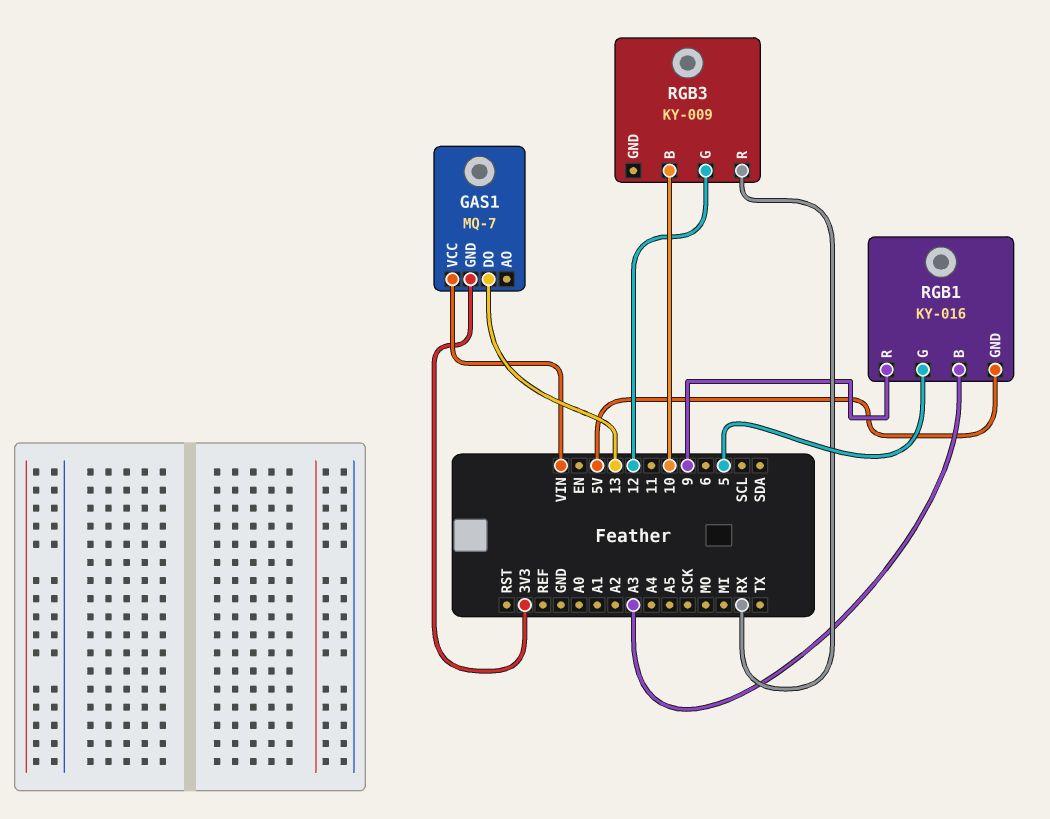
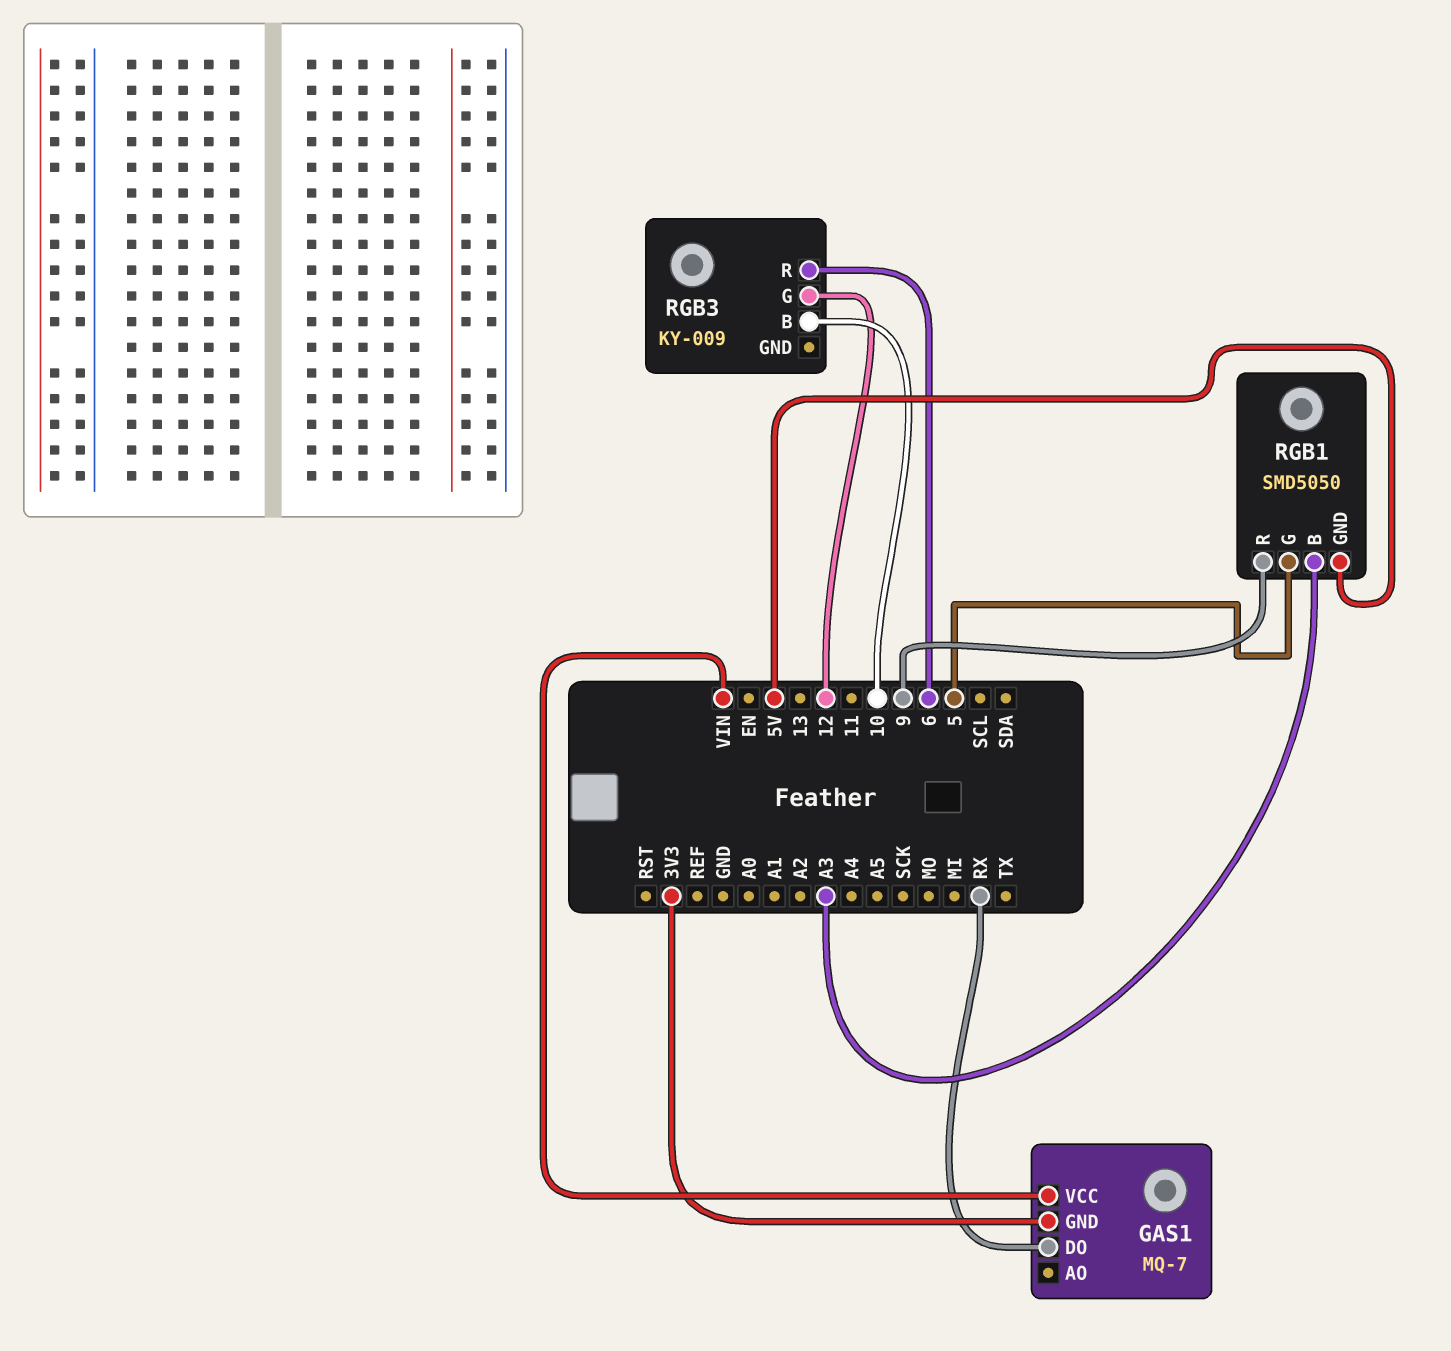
GAS1 pin DO: 13 -> RX
RGB1: KY-016 -> SMD5050
RGB3 pin R: RX -> 6

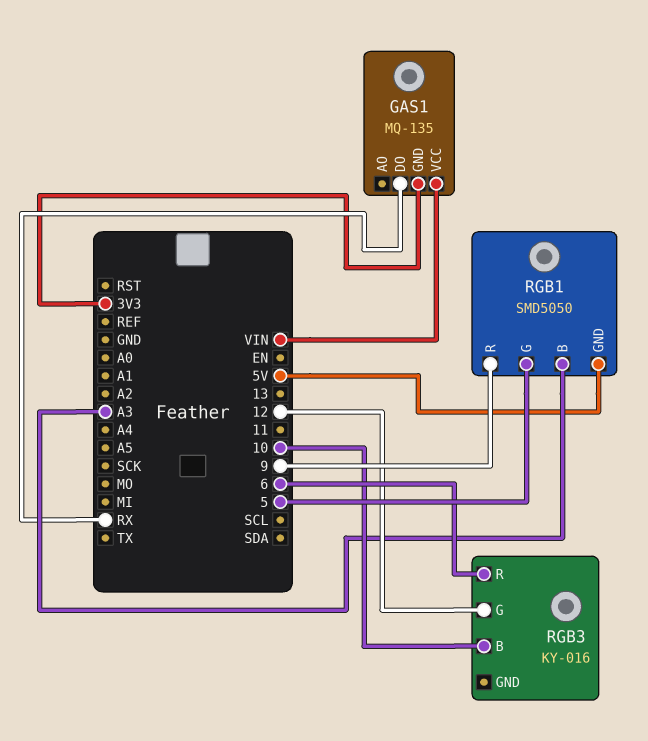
GAS1: MQ-7 -> MQ-135
RGB3: KY-009 -> KY-016

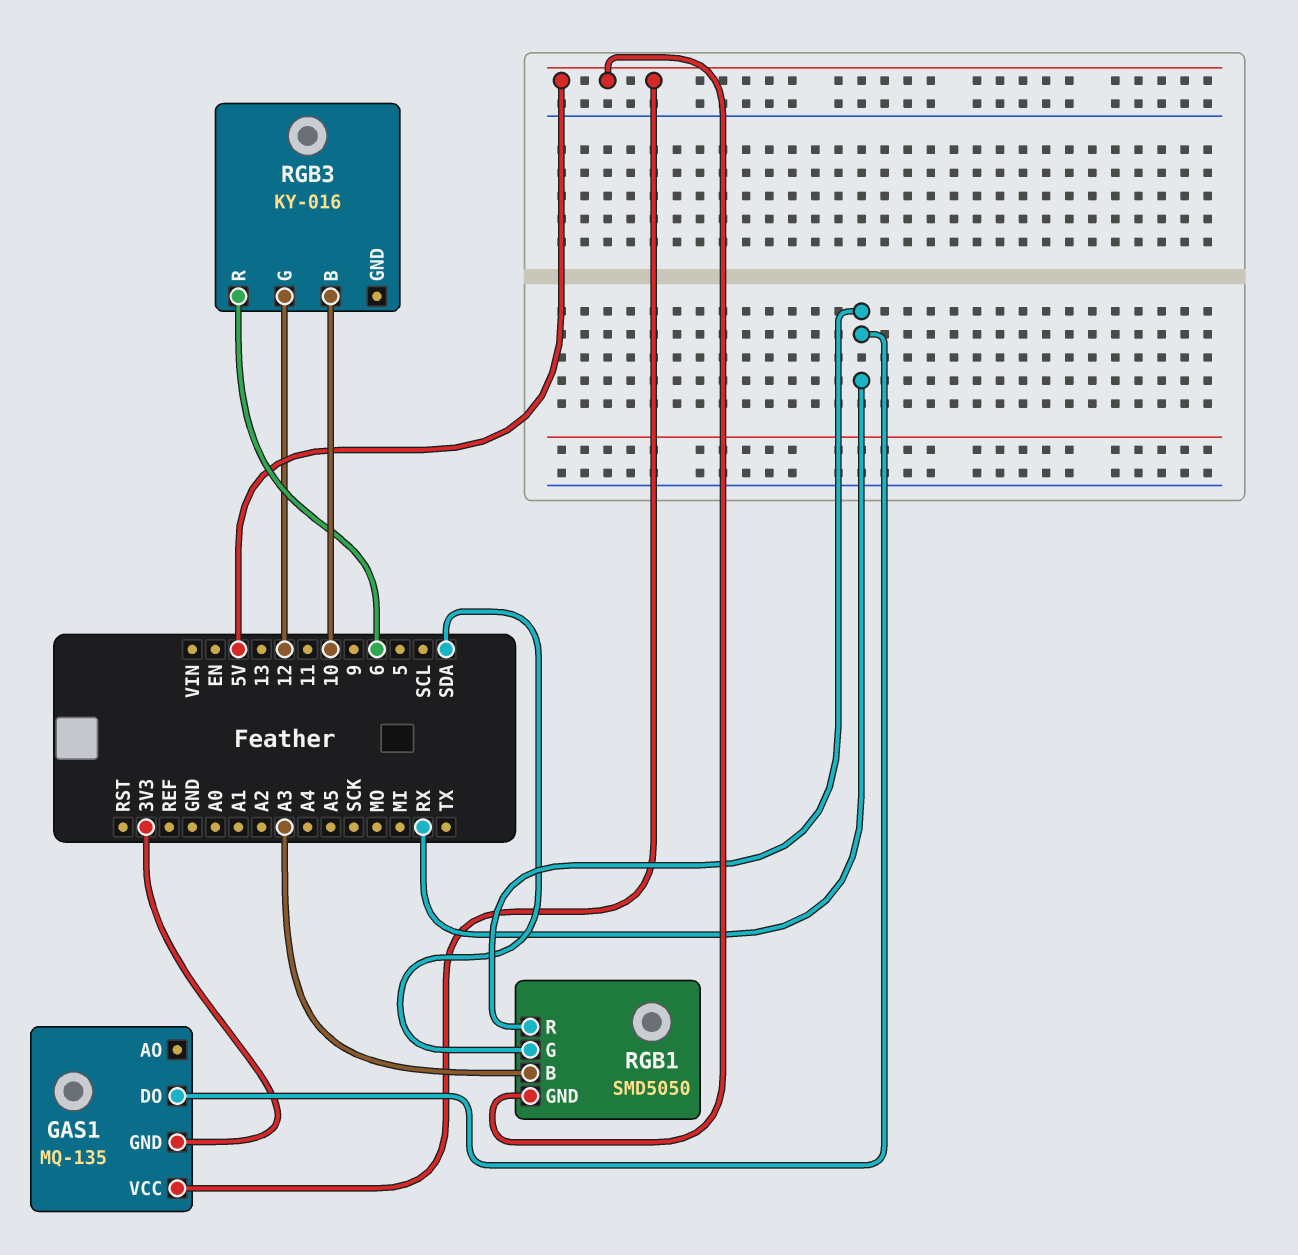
GAS1 pin VCC: VIN -> 5V
RGB1 pin G: 5 -> SDA
RGB1 pin R: 9 -> RX

